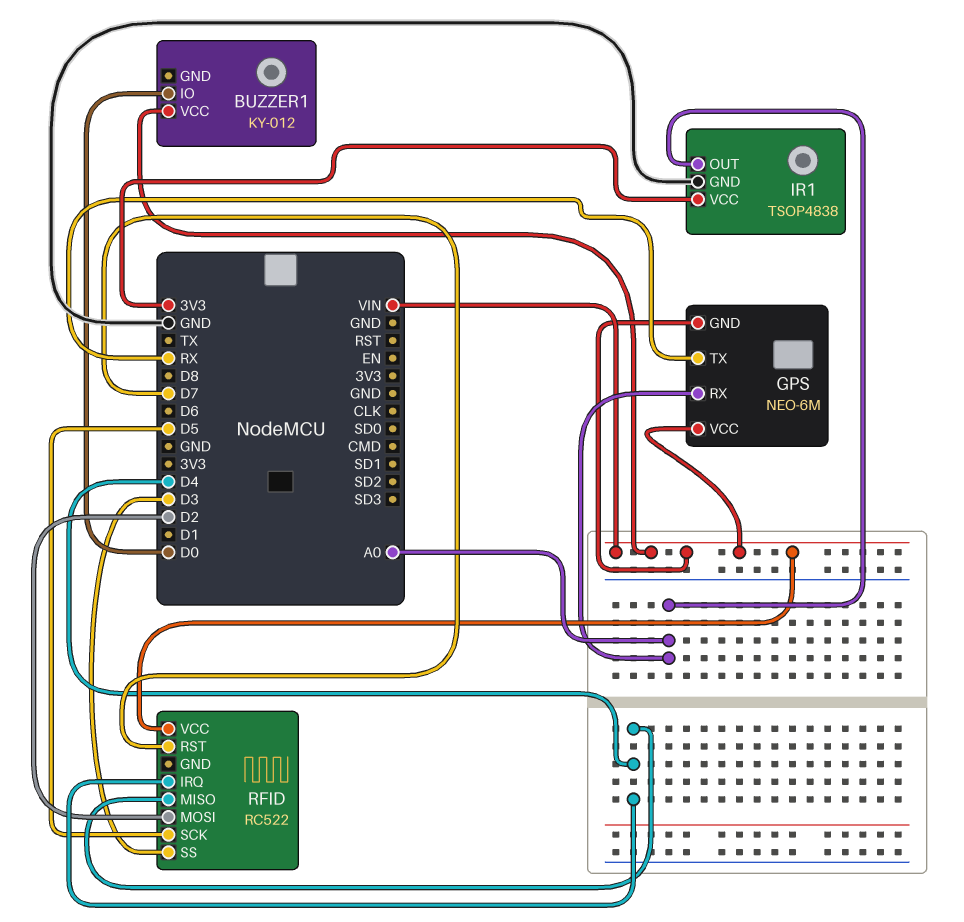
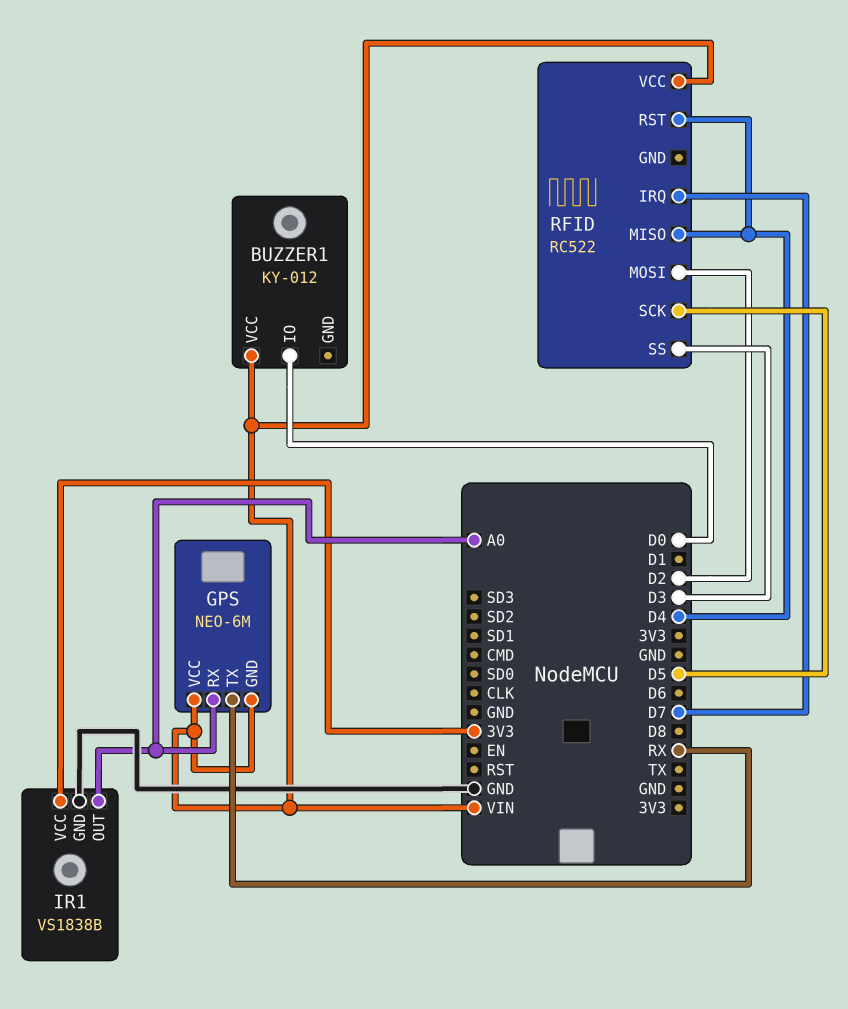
IR1: TSOP4838 -> VS1838B
RFID pin IRQ: D4 -> D7
RFID pin RST: D7 -> D4

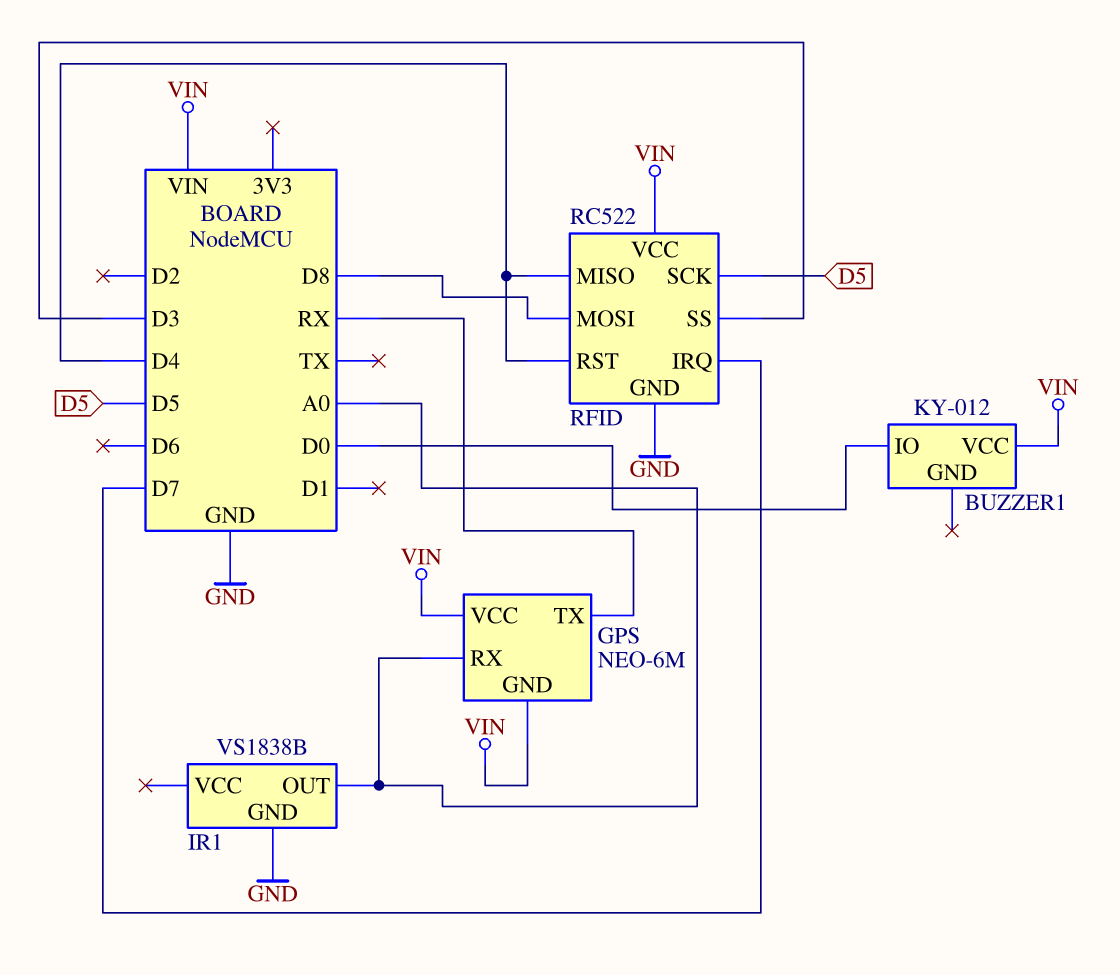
IR1 pin VCC: 3V3 -> none
RFID pin GND: none -> GND
RFID pin MOSI: D2 -> D8

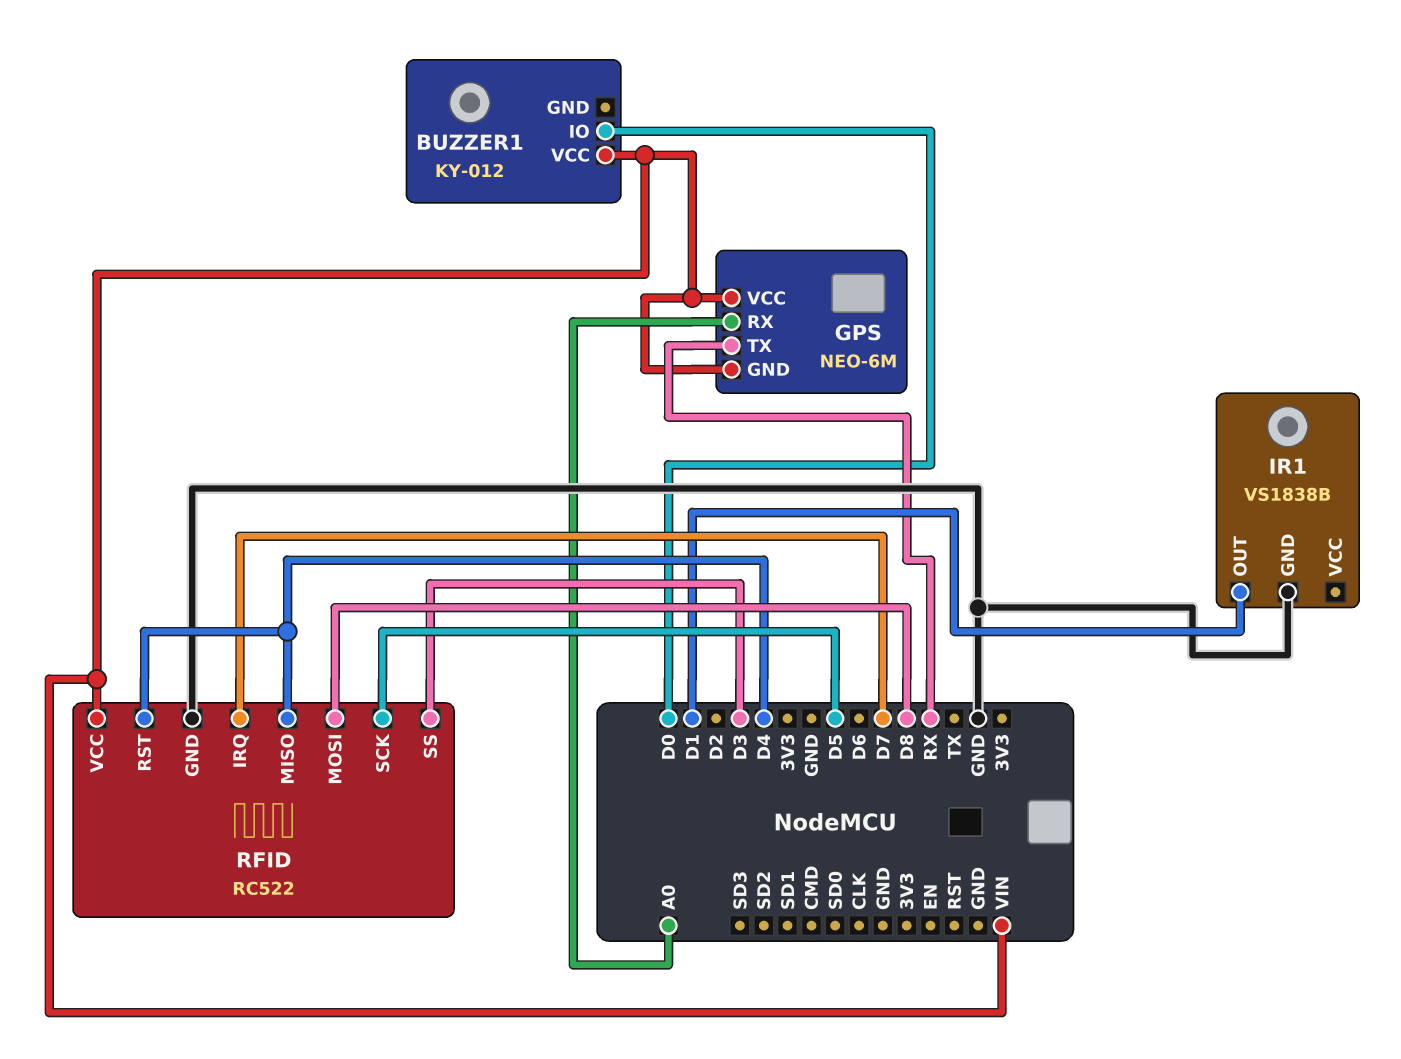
IR1 pin OUT: A0 -> D1

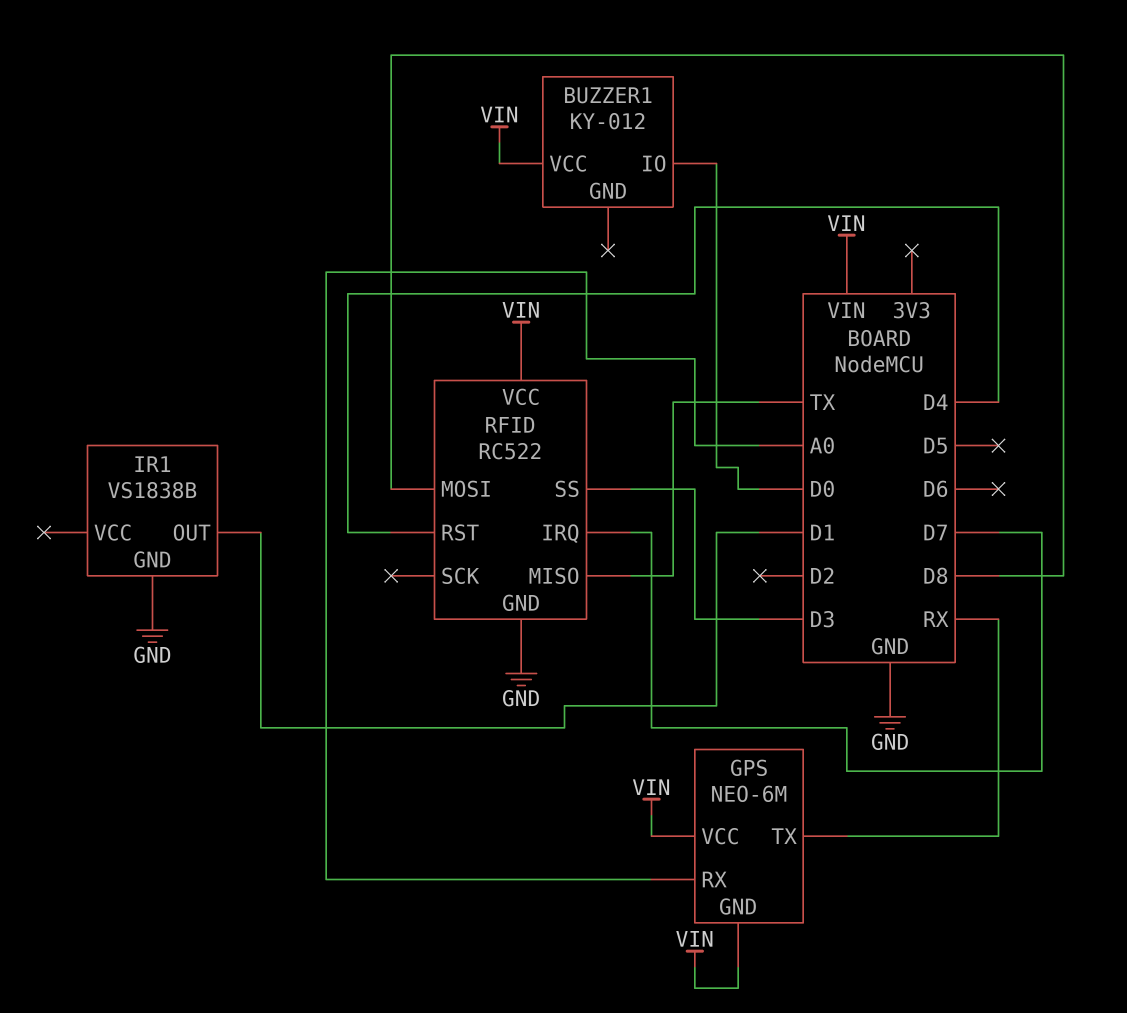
RFID pin MISO: D4 -> TX
RFID pin SCK: D5 -> none

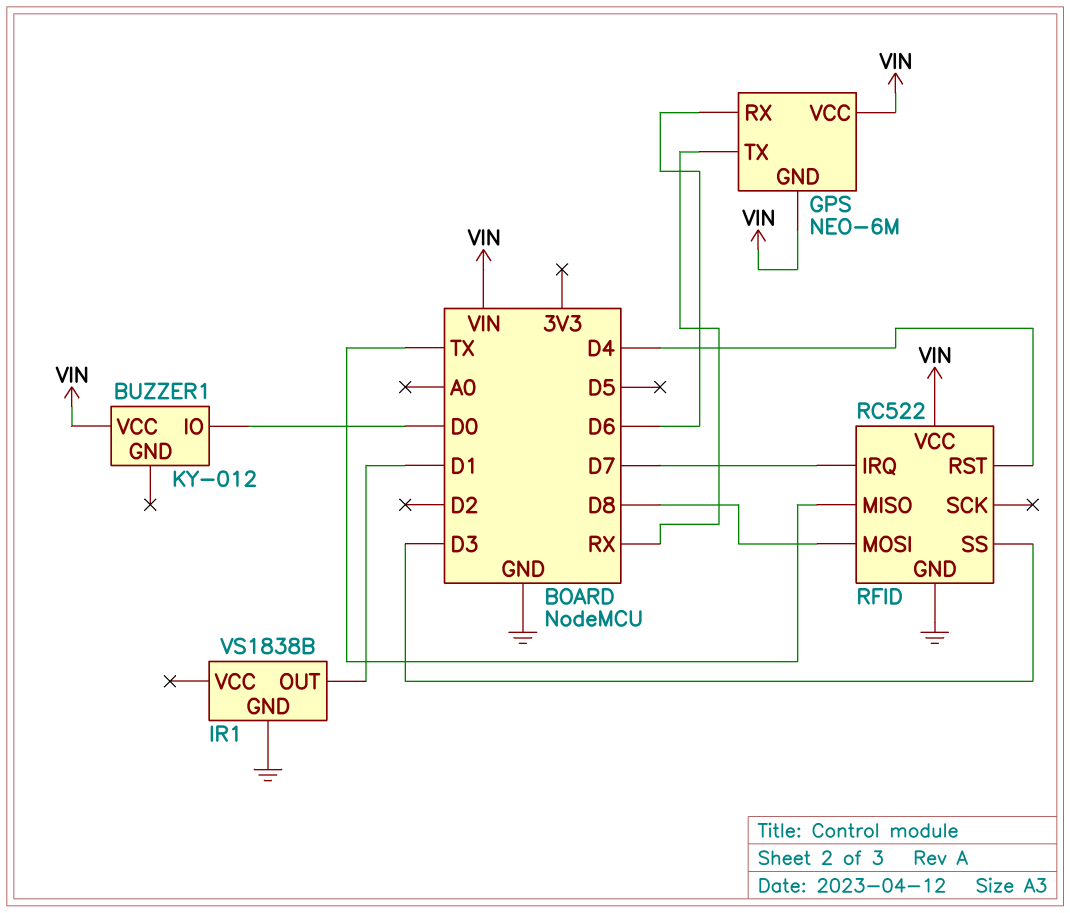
GPS pin RX: A0 -> D6

